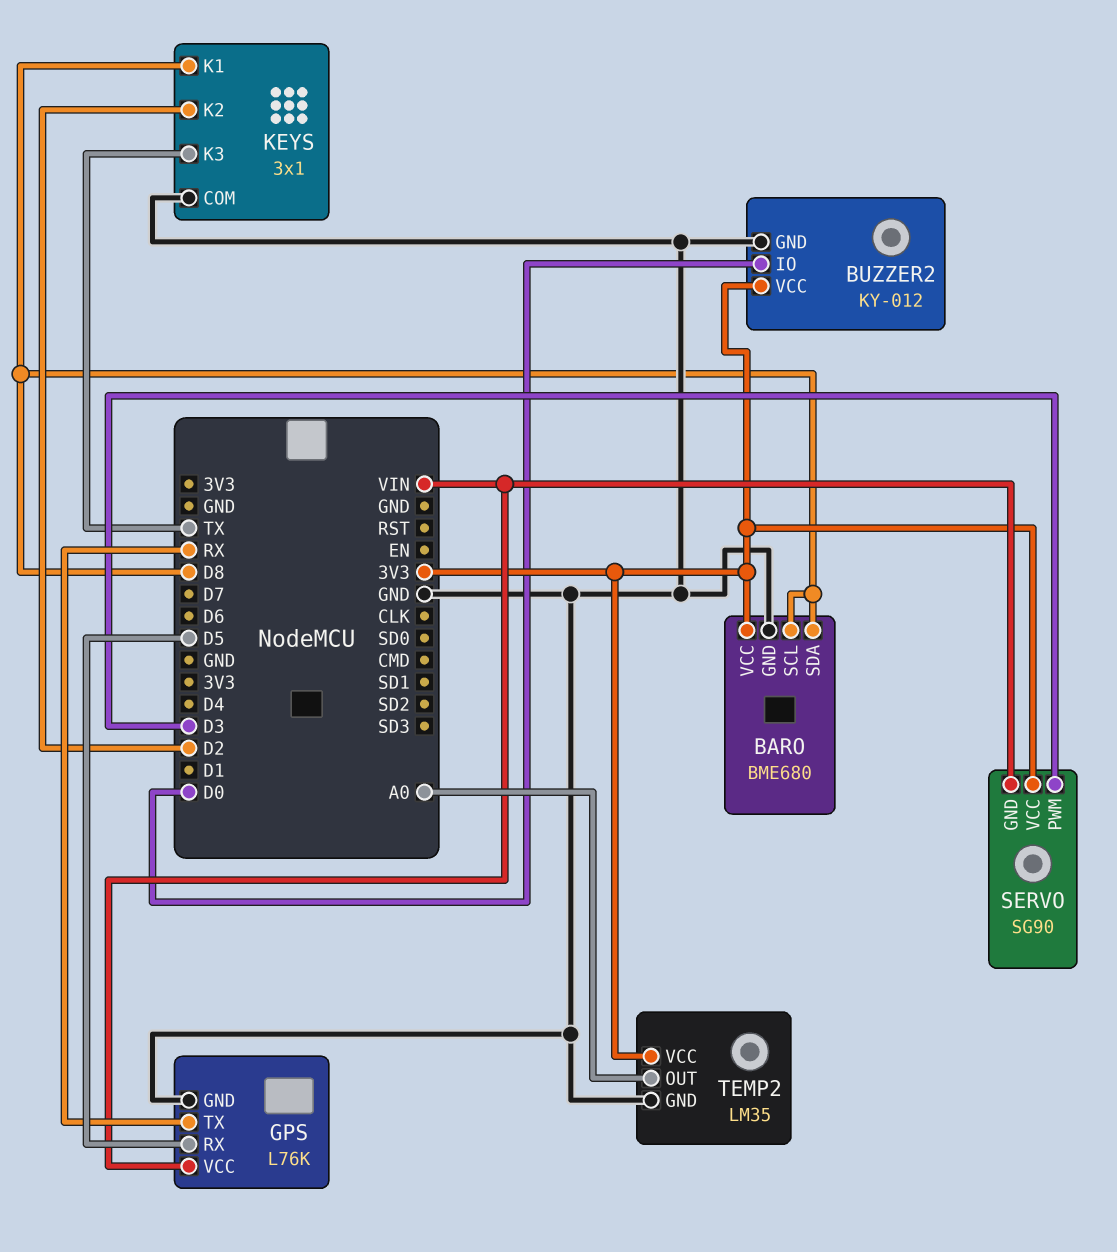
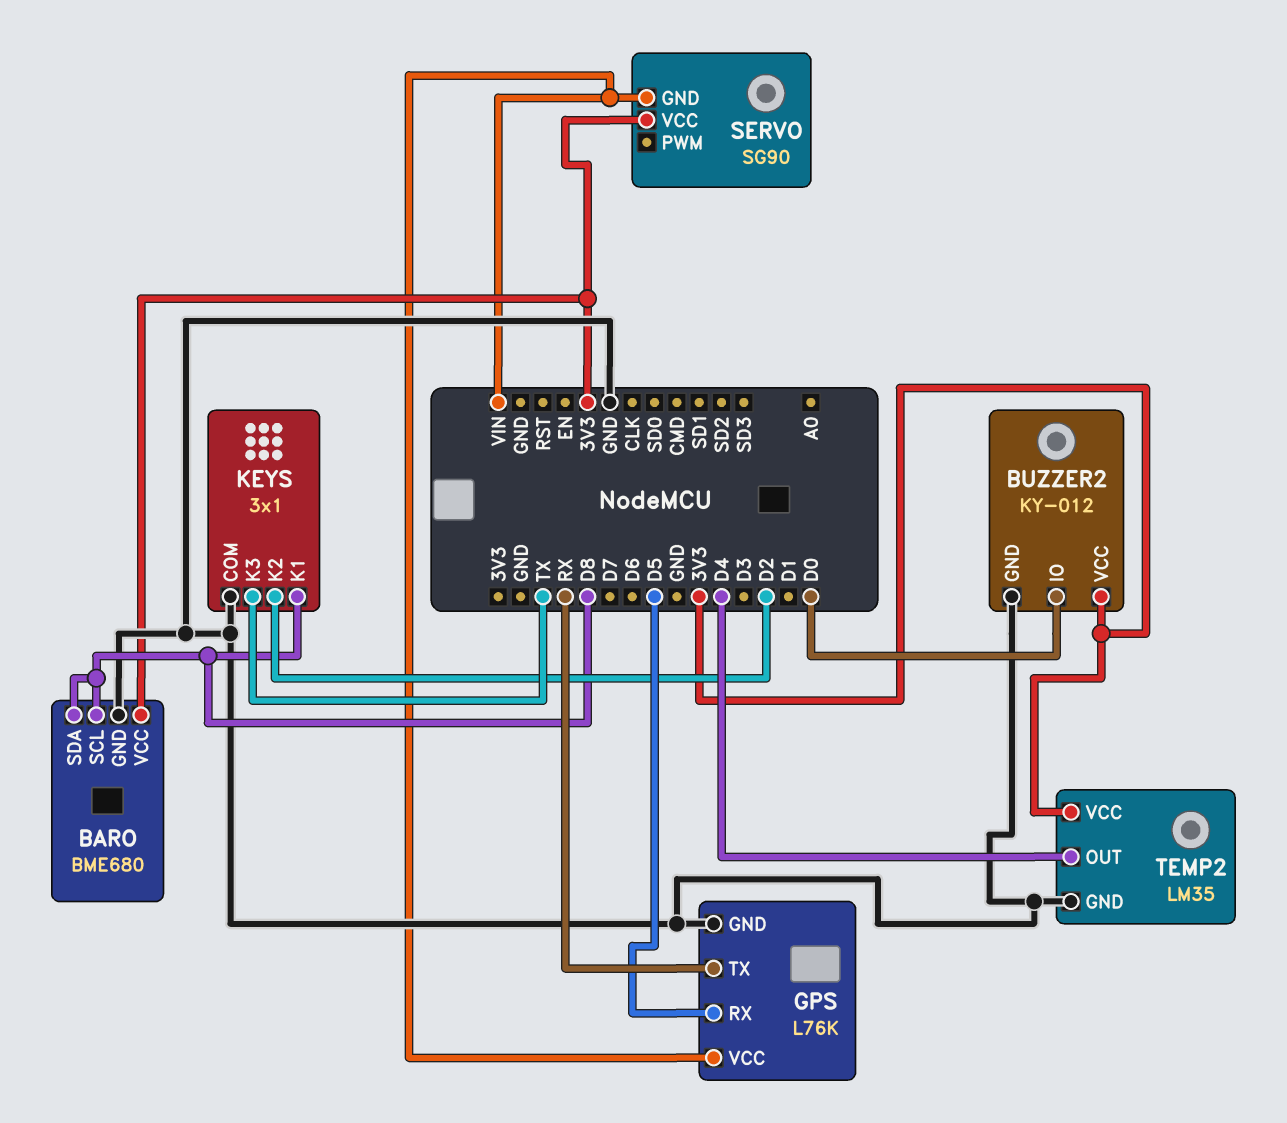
SERVO pin PWM: D3 -> none
TEMP2 pin OUT: A0 -> D4

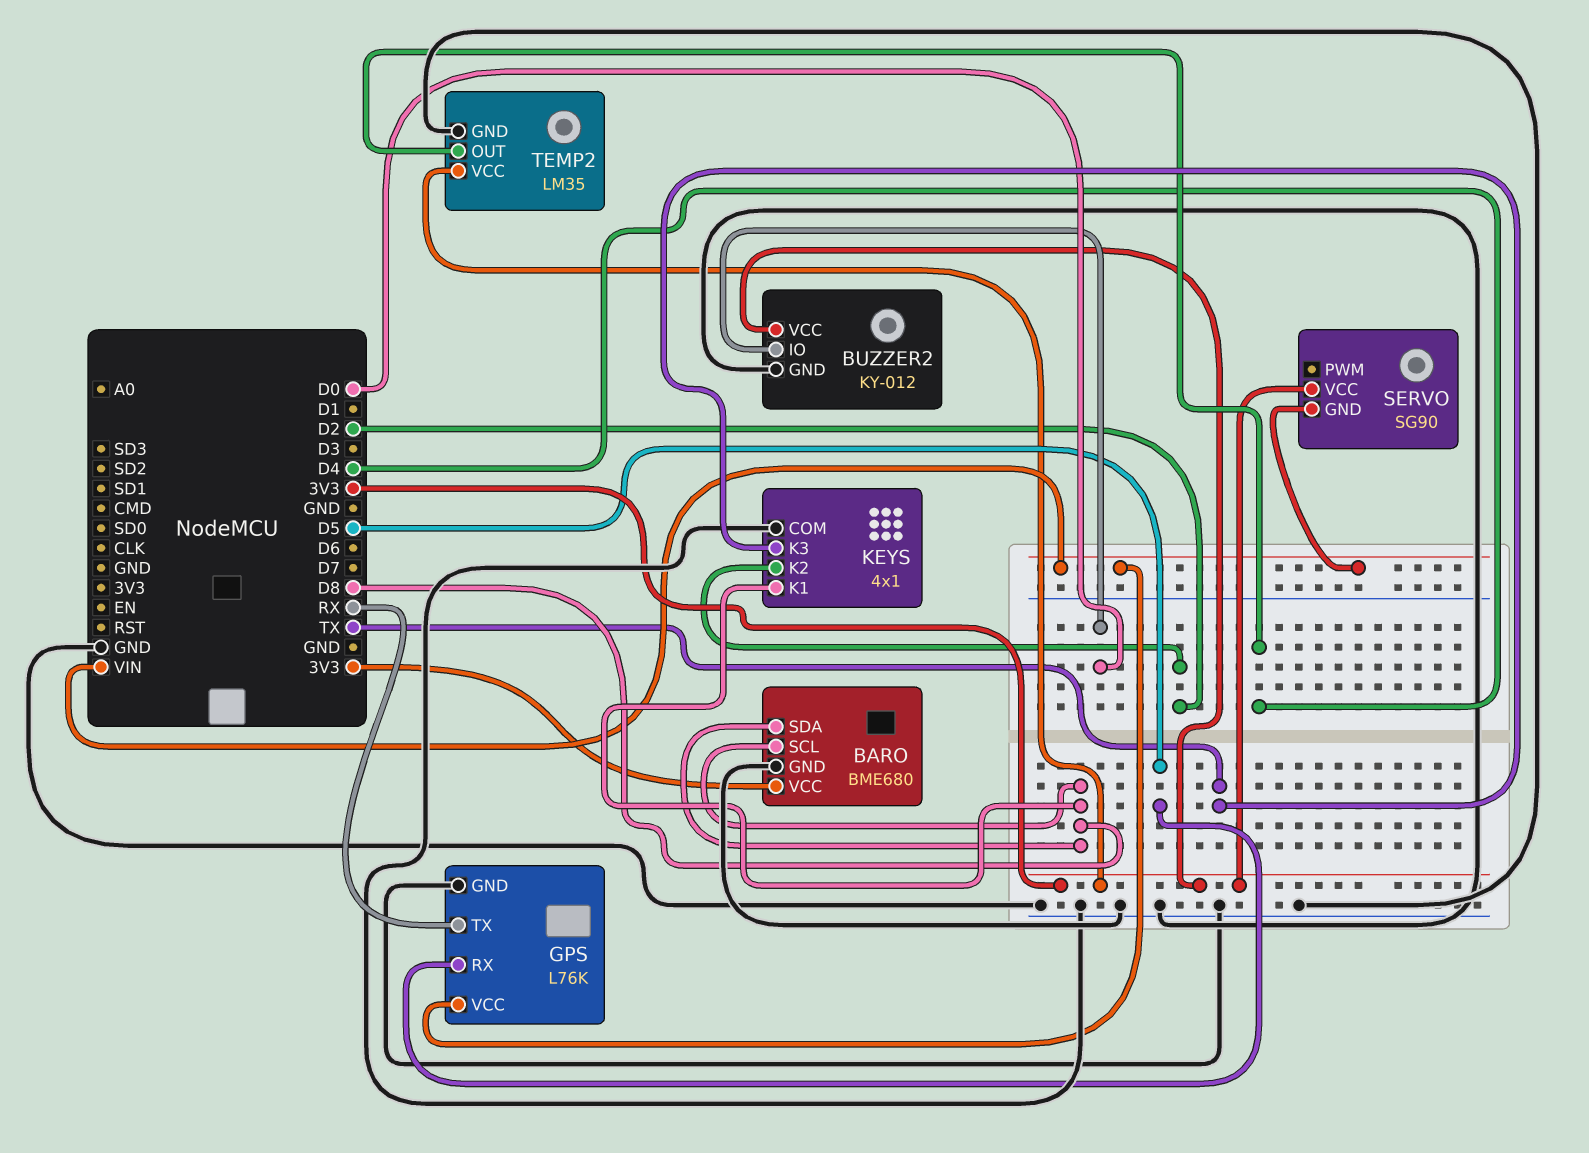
KEYS: 3x1 -> 4x1

